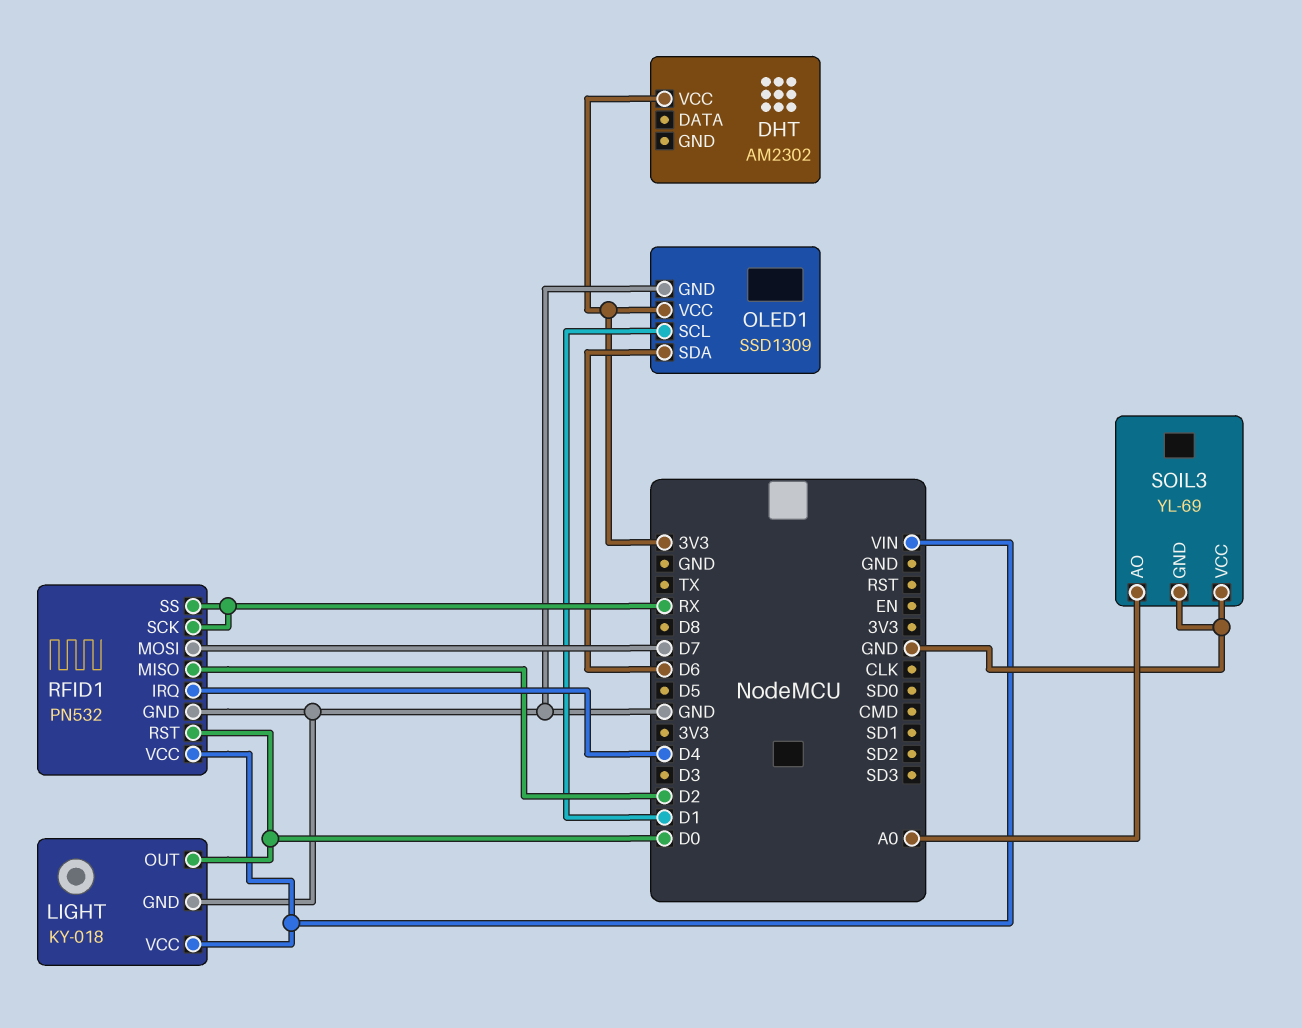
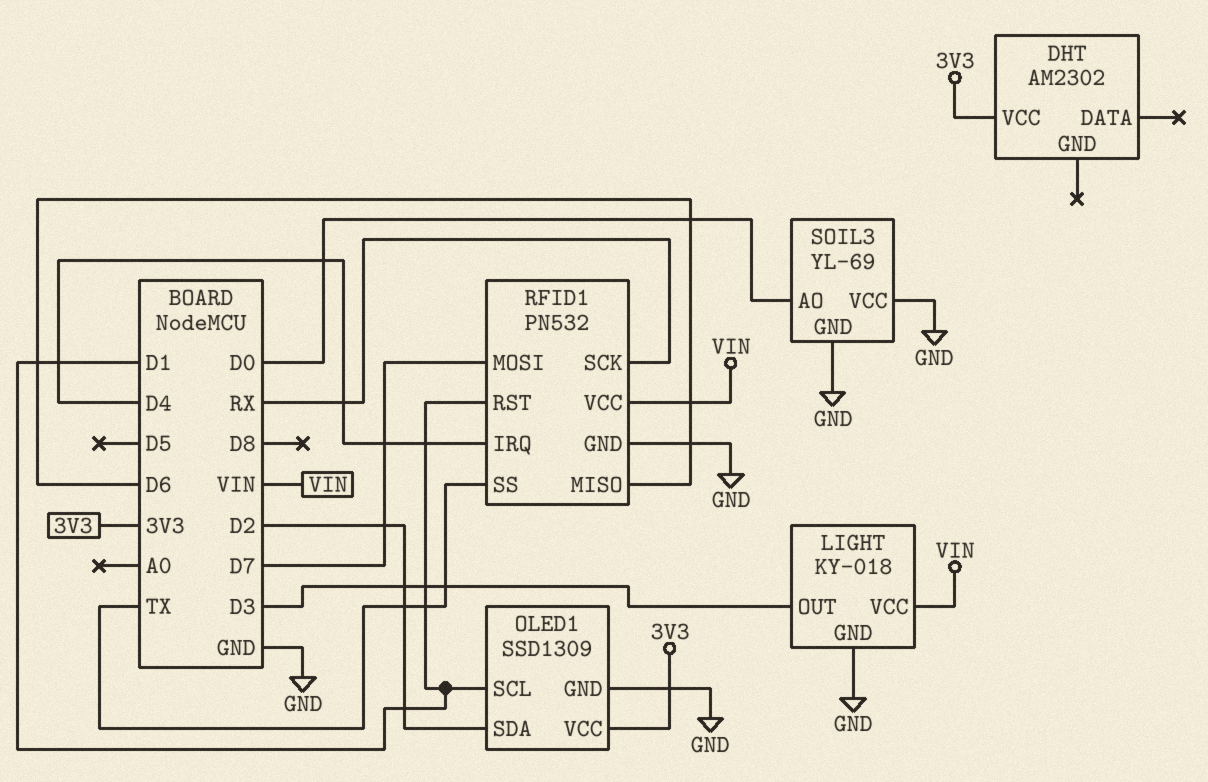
LIGHT pin OUT: D0 -> D3
OLED1 pin SDA: D6 -> D2
RFID1 pin MISO: D2 -> D6
RFID1 pin RST: D0 -> D1
RFID1 pin SS: RX -> TX
SOIL3 pin AO: A0 -> D0

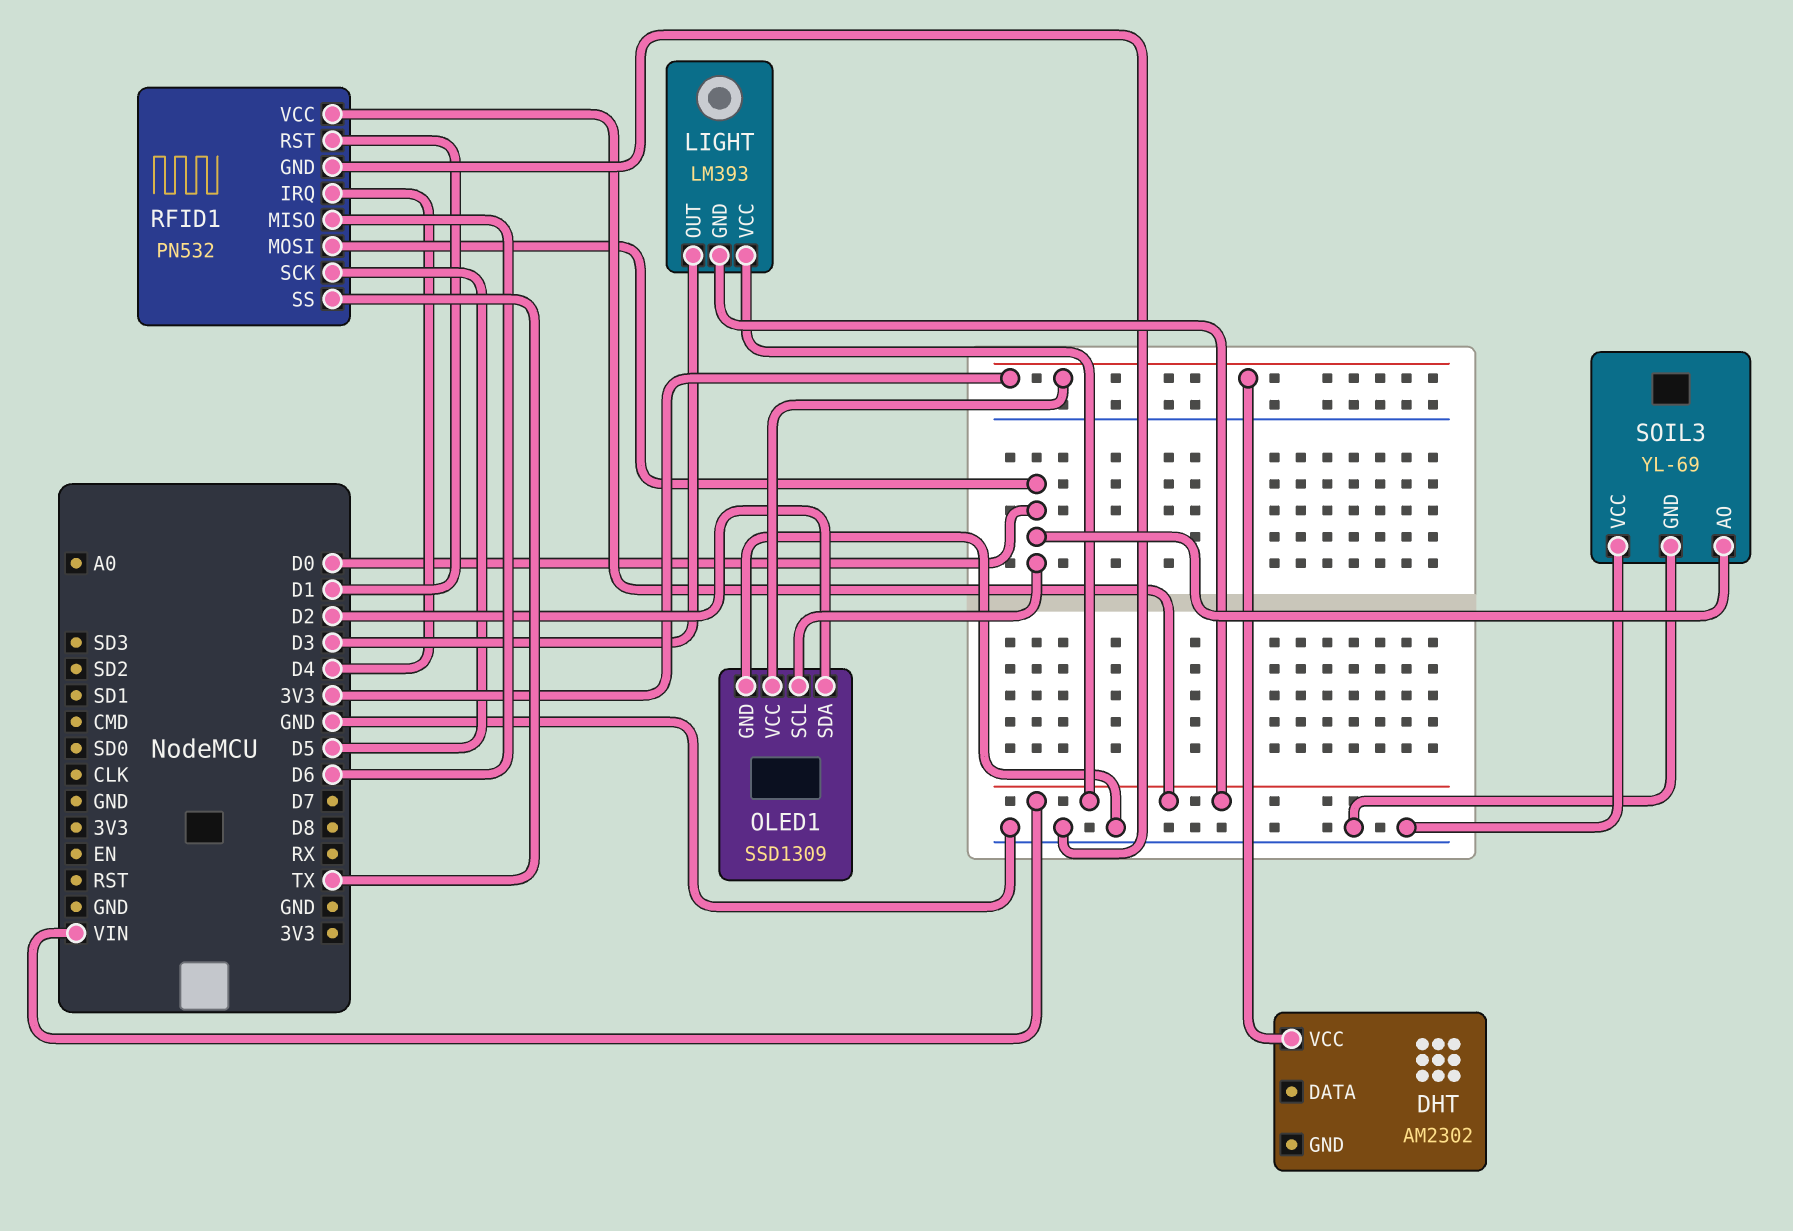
LIGHT: KY-018 -> LM393
LIGHT pin GND: GND -> VIN
OLED1 pin SCL: D1 -> D0
RFID1 pin MOSI: D7 -> D0
RFID1 pin SCK: RX -> D5

